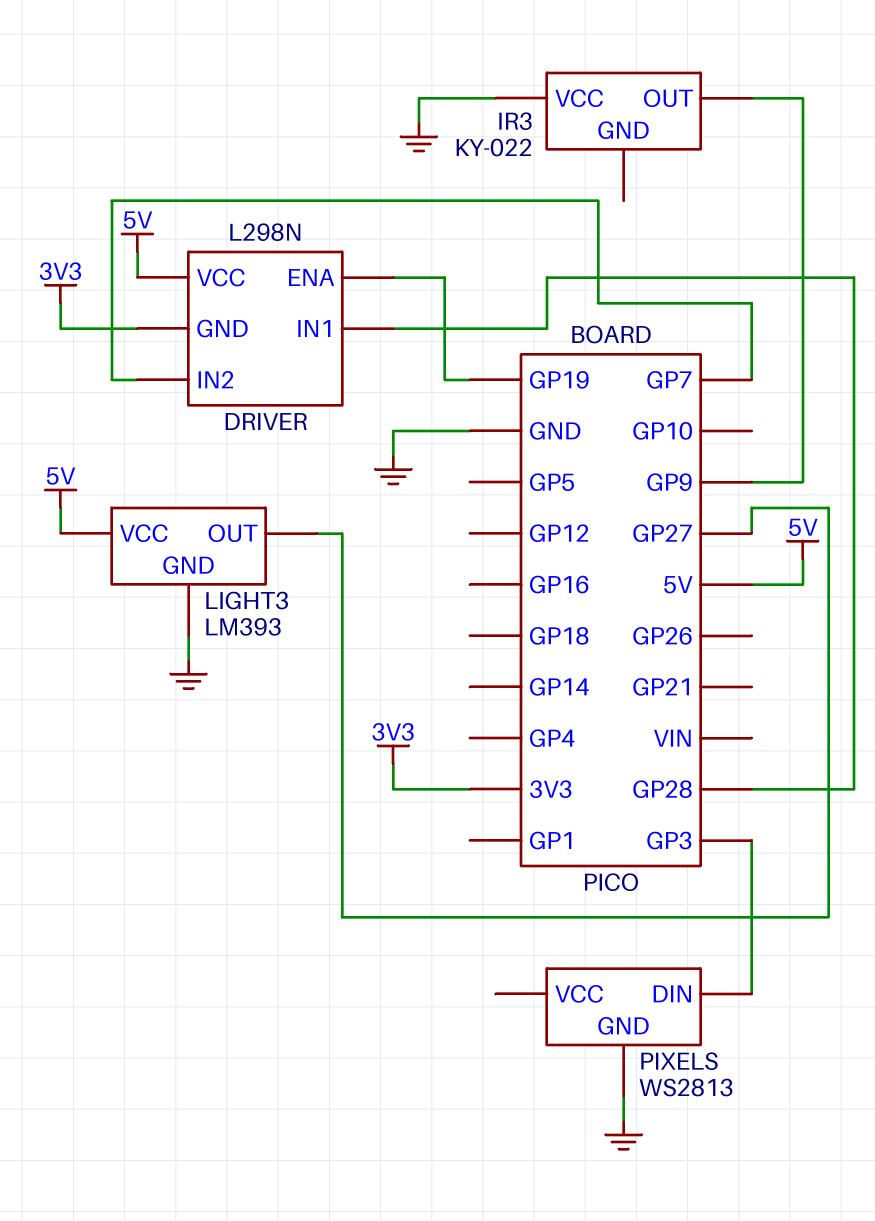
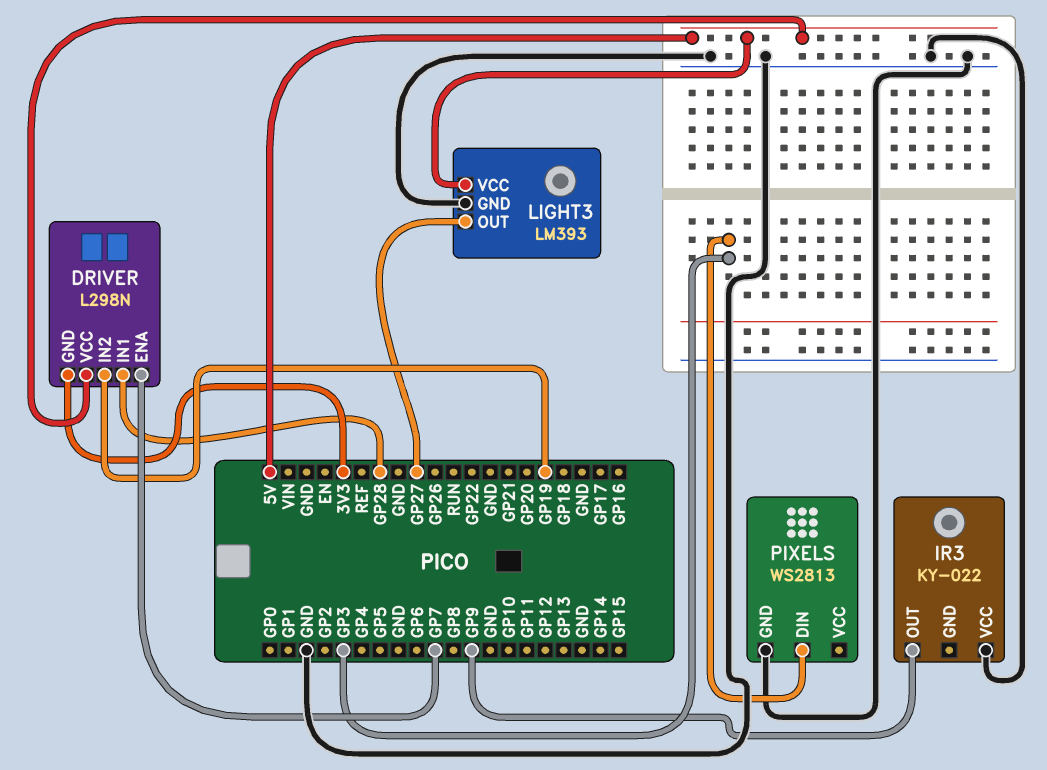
DRIVER pin ENA: GP19 -> GP7
DRIVER pin IN2: GP7 -> GP19

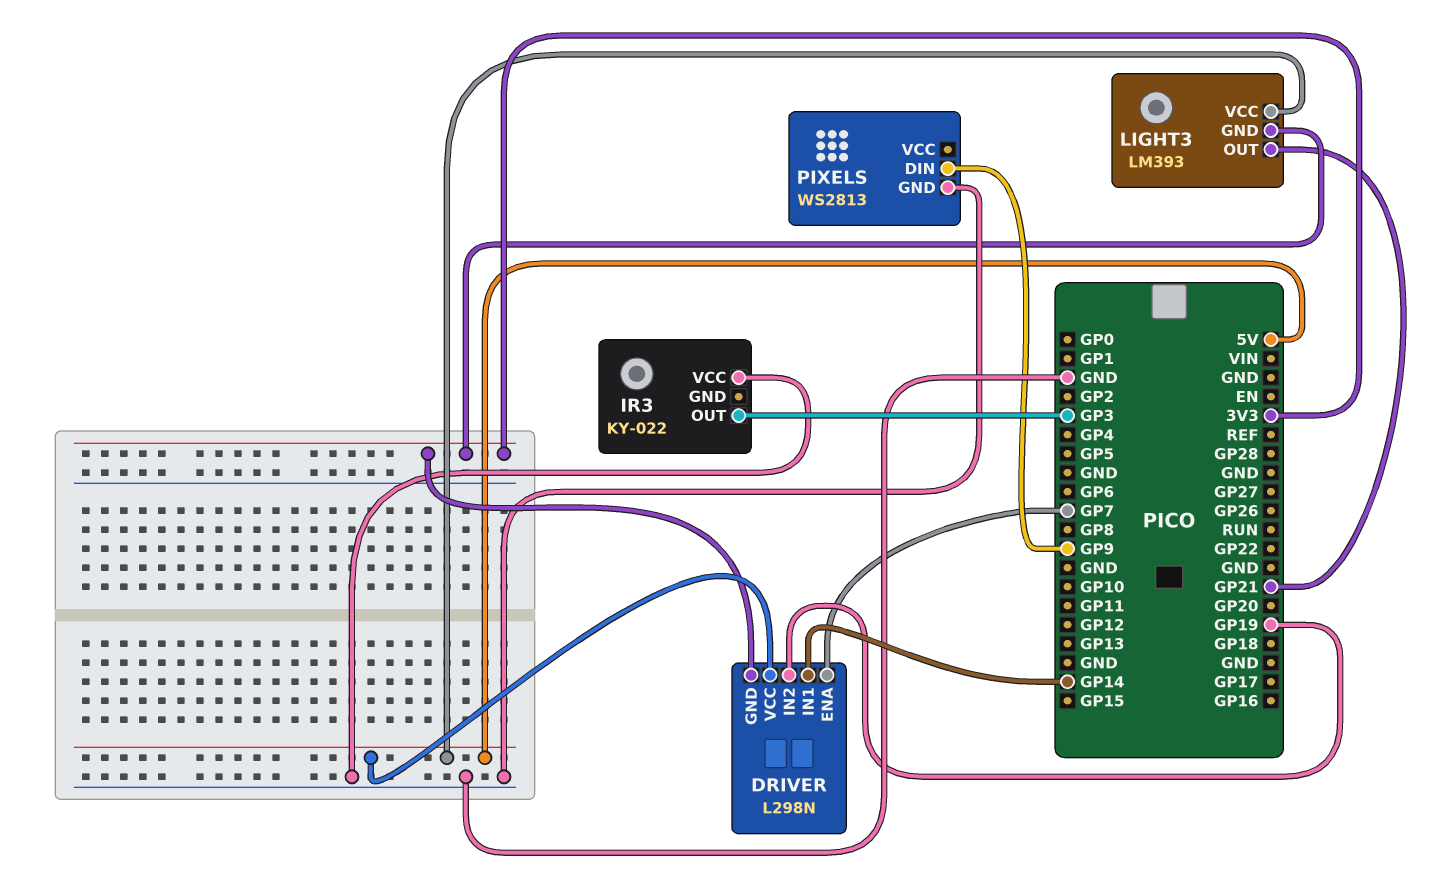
DRIVER pin IN1: GP28 -> GP14
IR3 pin OUT: GP9 -> GP3
LIGHT3 pin GND: GND -> 3V3
LIGHT3 pin OUT: GP27 -> GP21
PIXELS pin DIN: GP3 -> GP9

